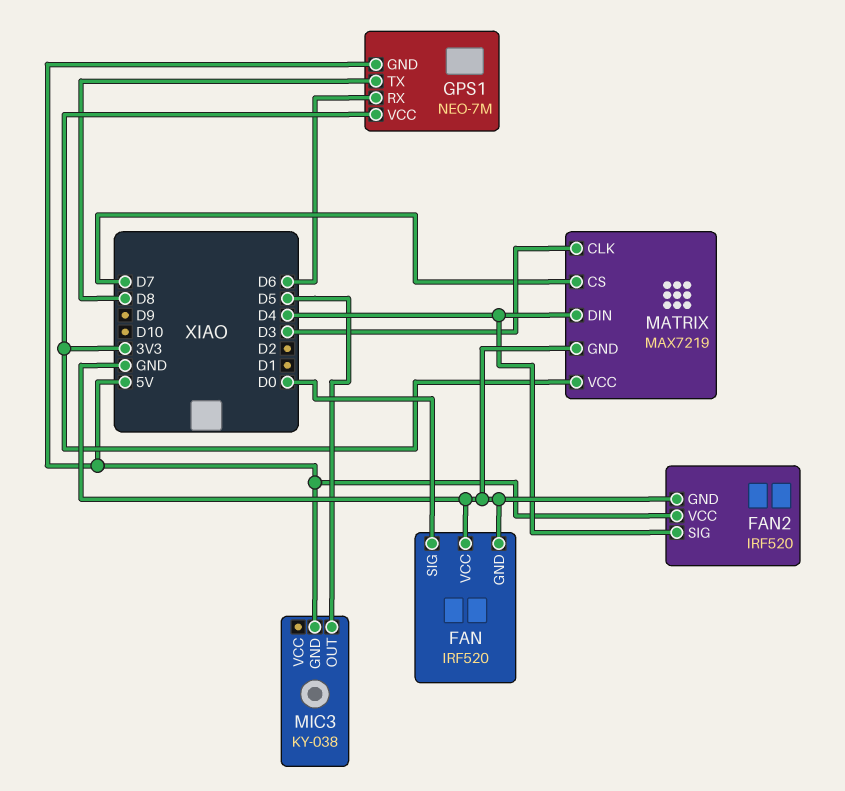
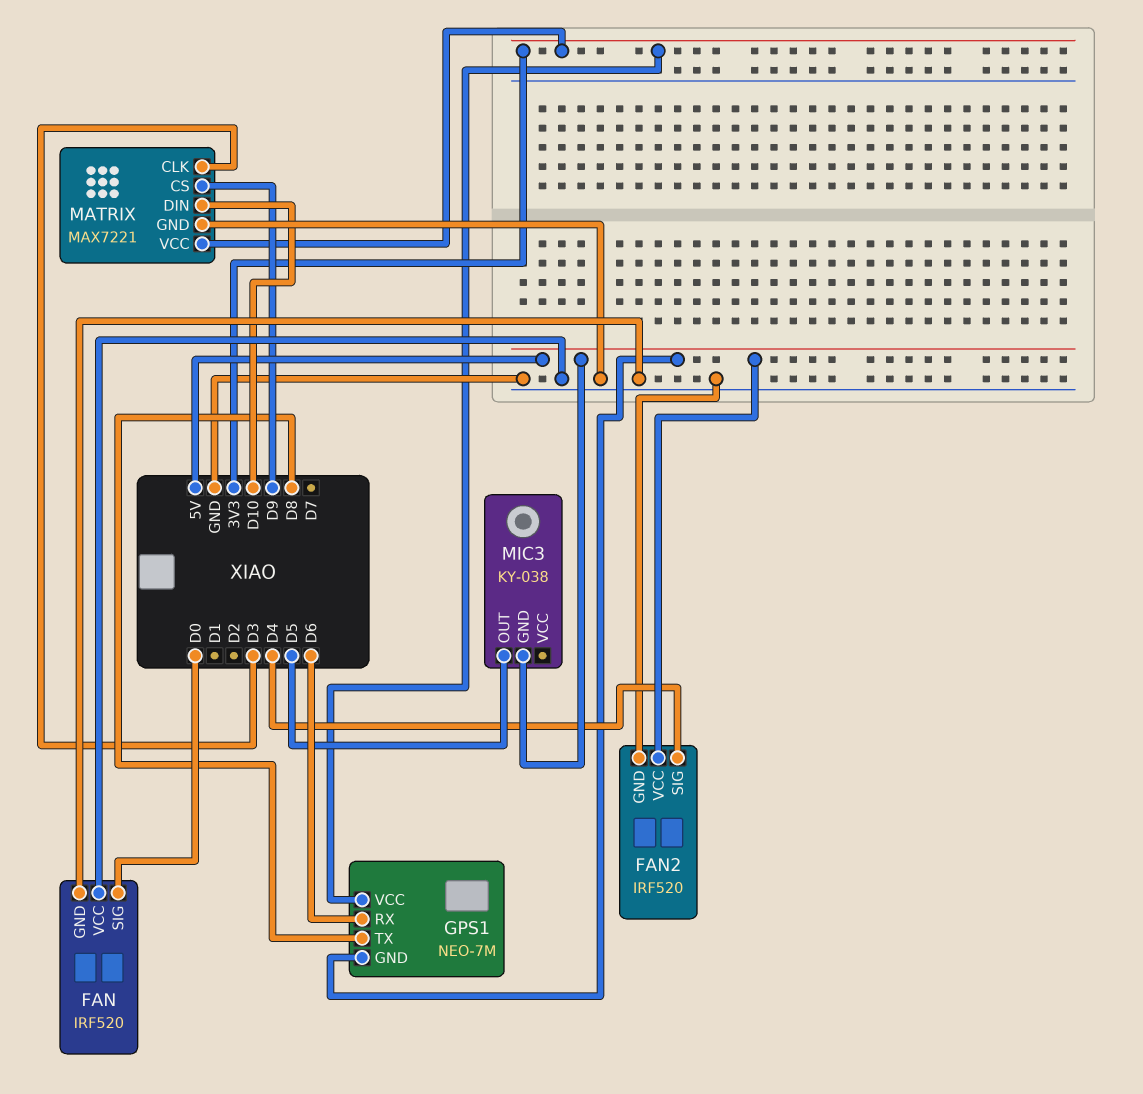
MATRIX: MAX7219 -> MAX7221
MATRIX pin CS: D7 -> D9
MATRIX pin DIN: D4 -> D10

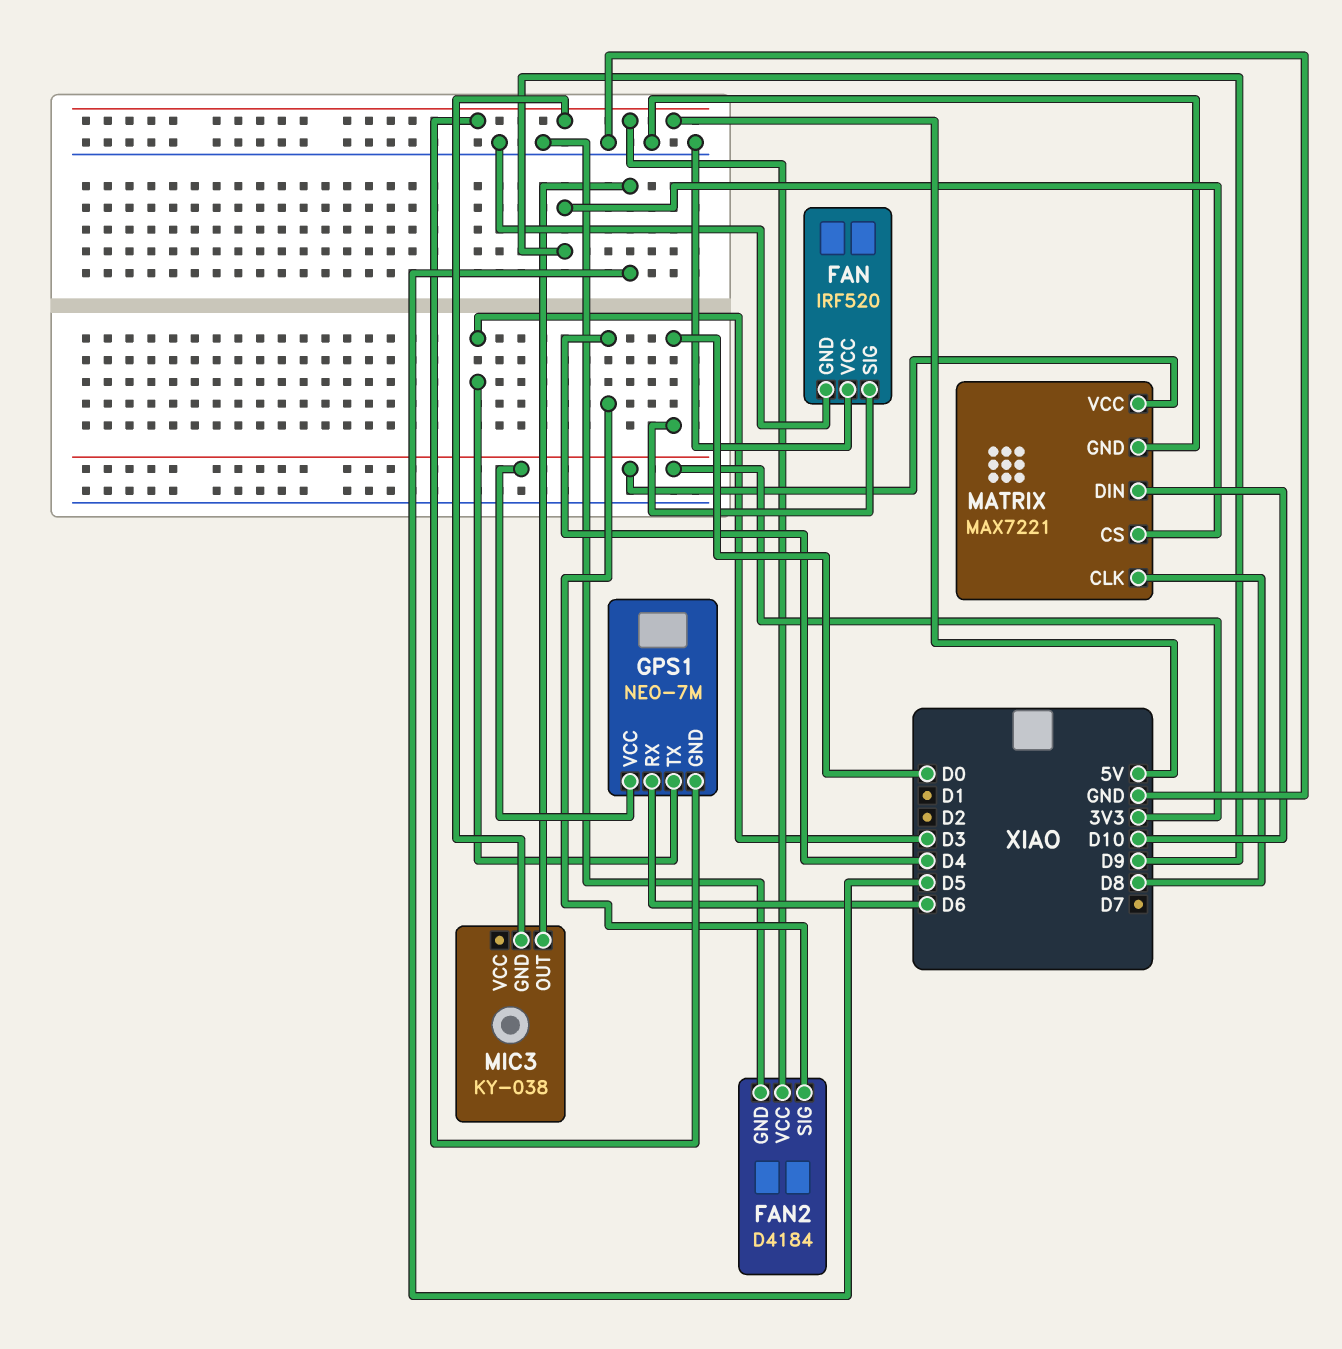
FAN2: IRF520 -> D4184
GPS1 pin TX: D8 -> D3
MATRIX pin CLK: D3 -> D8

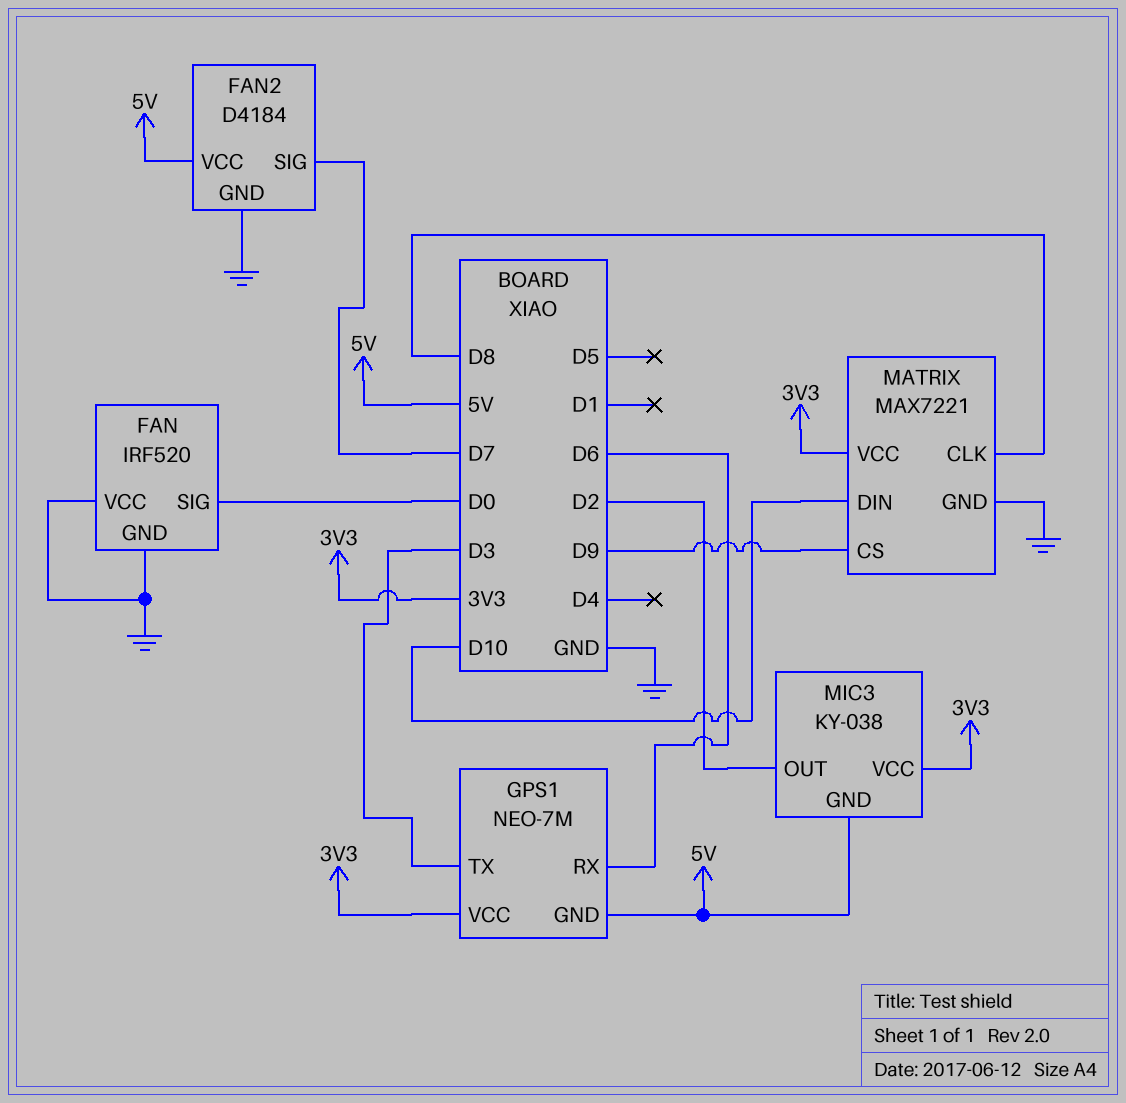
FAN2 pin SIG: D4 -> D7
MIC3 pin OUT: D5 -> D2
MIC3 pin VCC: none -> 3V3

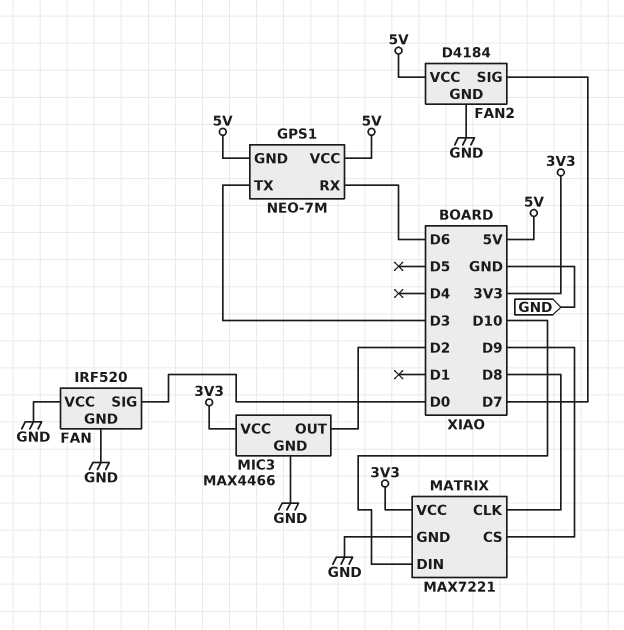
GPS1 pin VCC: 3V3 -> 5V
MIC3: KY-038 -> MAX4466
MIC3 pin GND: 5V -> GND

